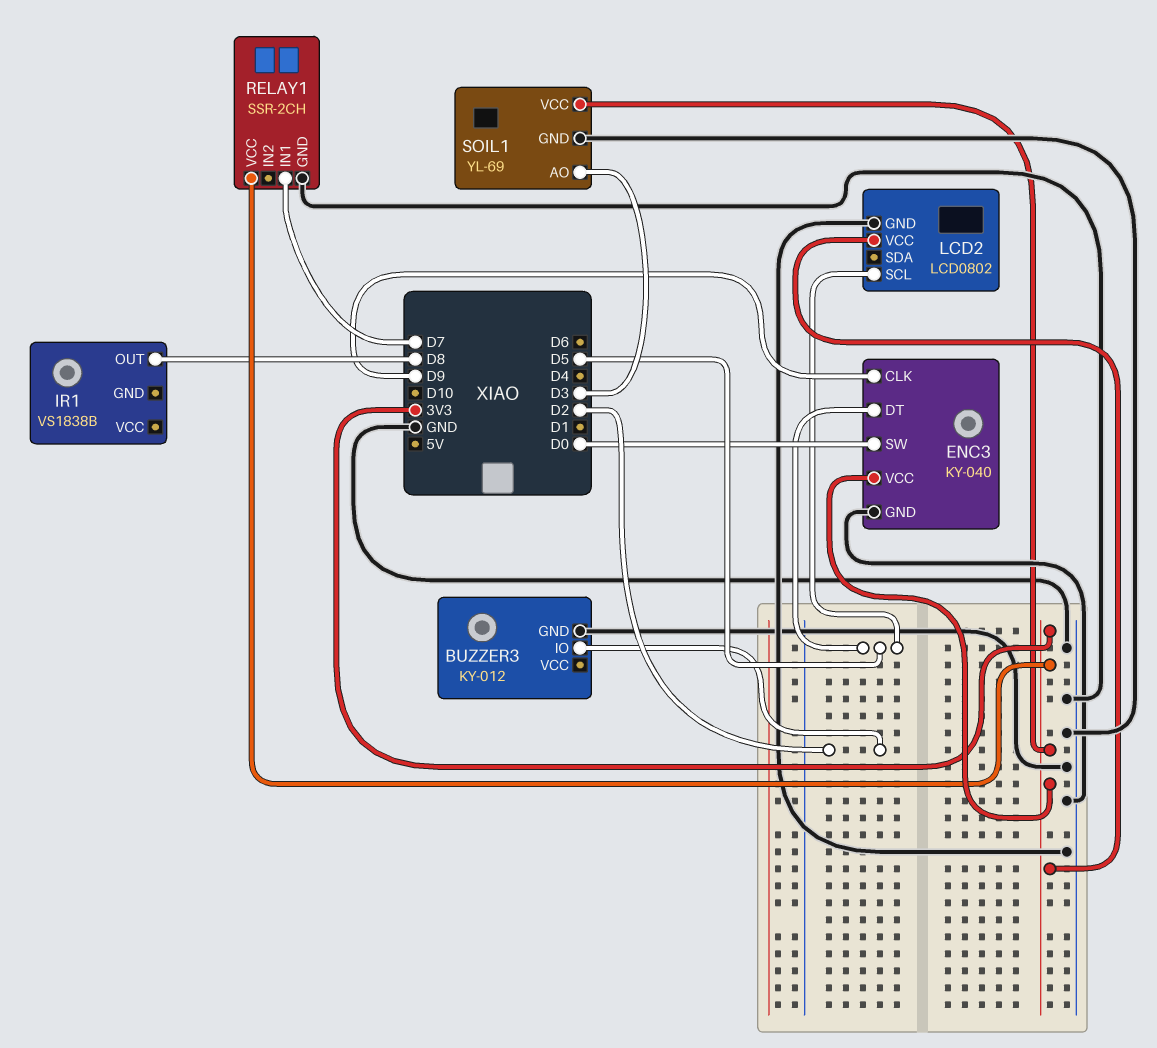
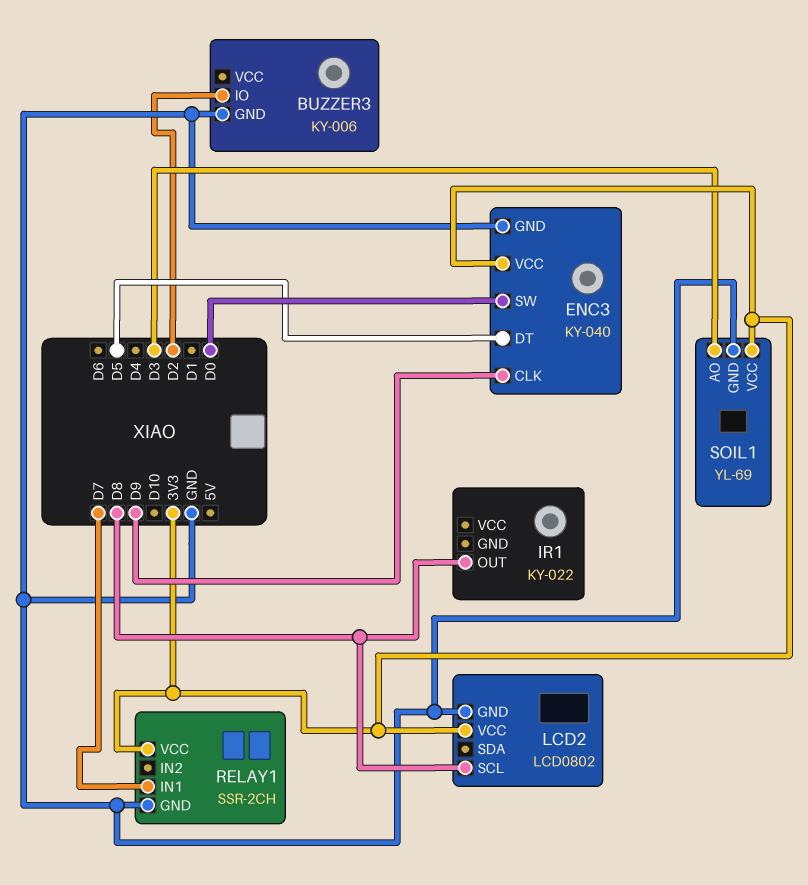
BUZZER3: KY-012 -> KY-006
IR1: VS1838B -> KY-022
LCD2 pin SCL: D5 -> D8

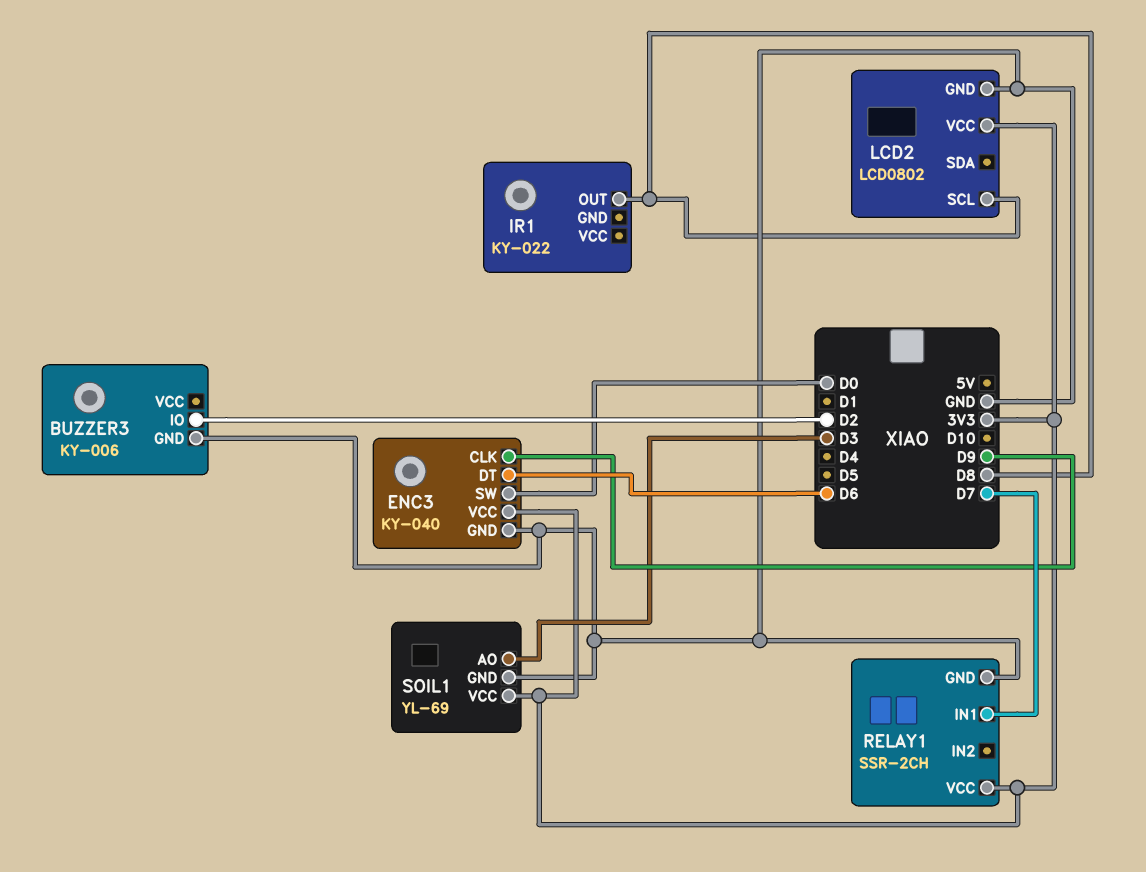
ENC3 pin DT: D5 -> D6

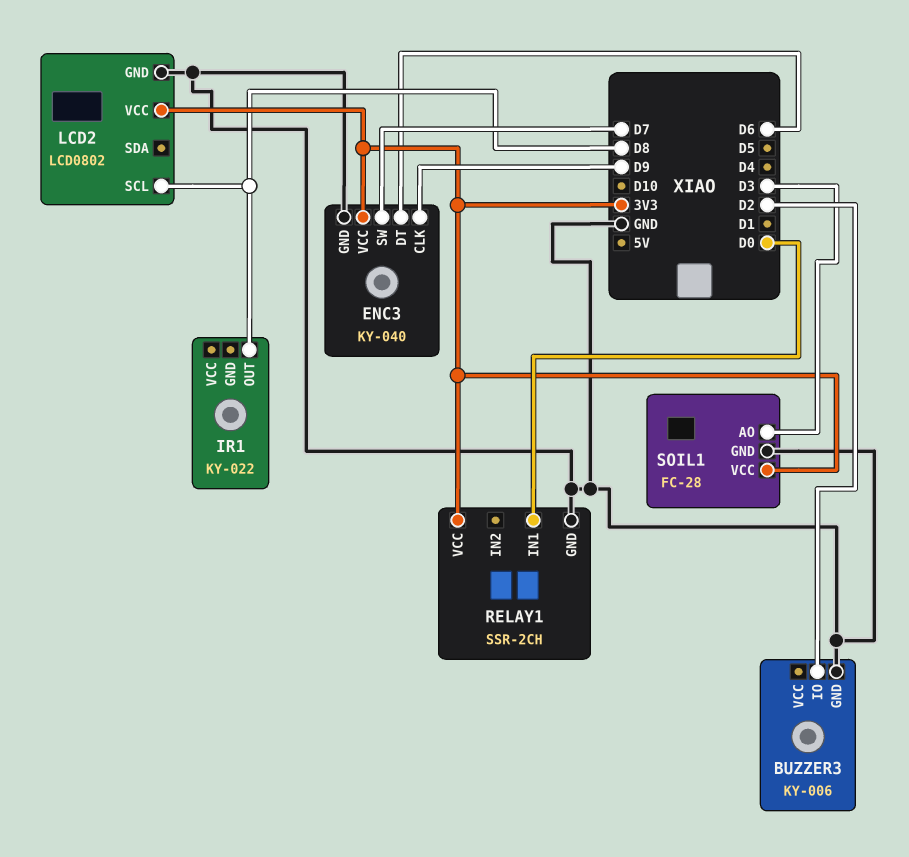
ENC3 pin SW: D0 -> D7
RELAY1 pin IN1: D7 -> D0
SOIL1: YL-69 -> FC-28

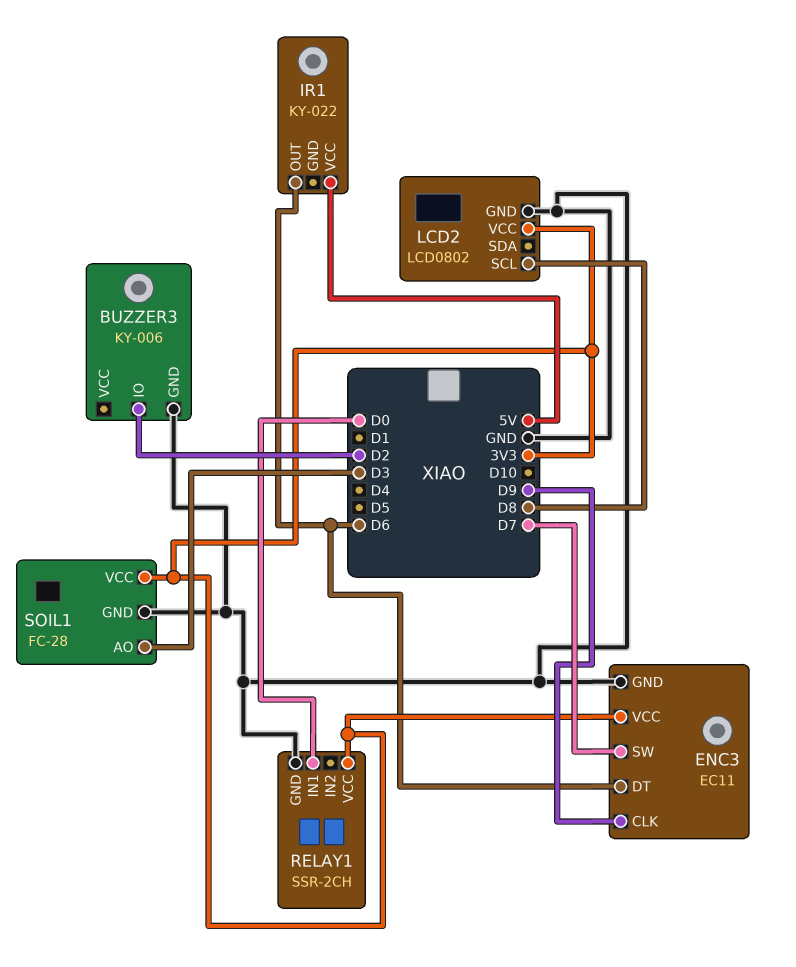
ENC3: KY-040 -> EC11
IR1 pin OUT: D8 -> D6
IR1 pin VCC: none -> 5V

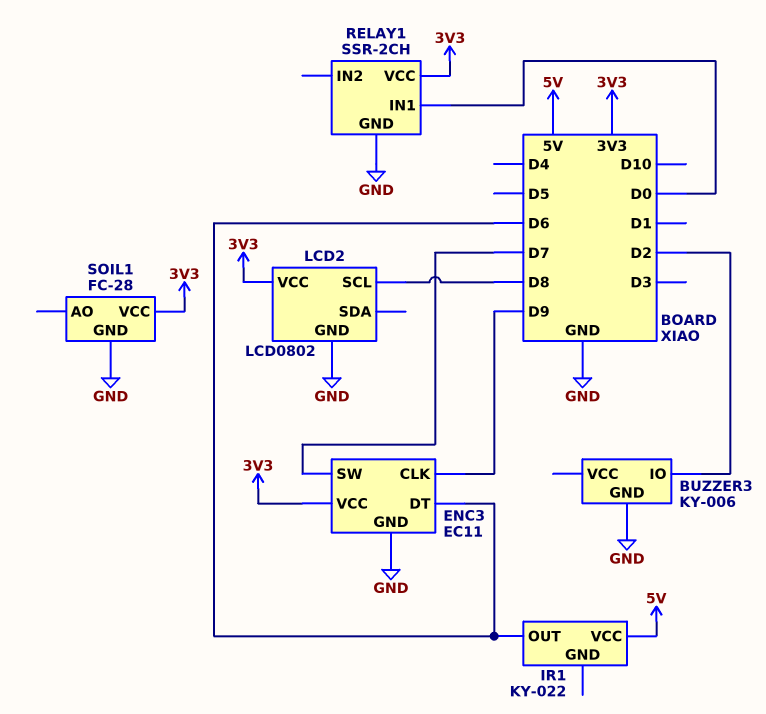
SOIL1 pin AO: D3 -> none

